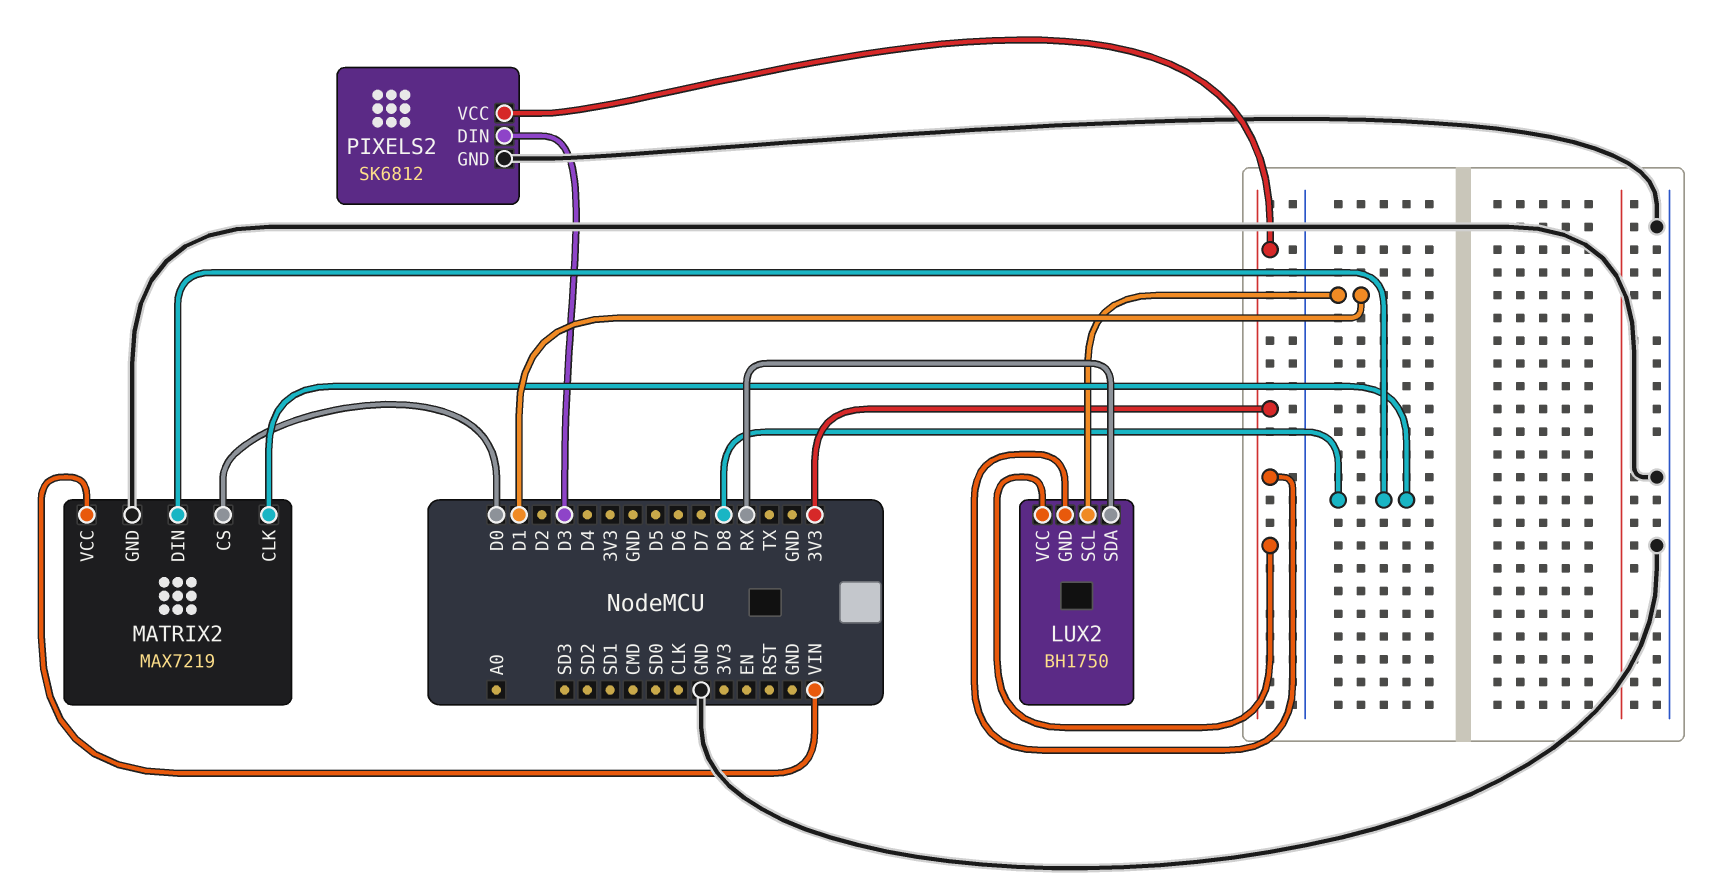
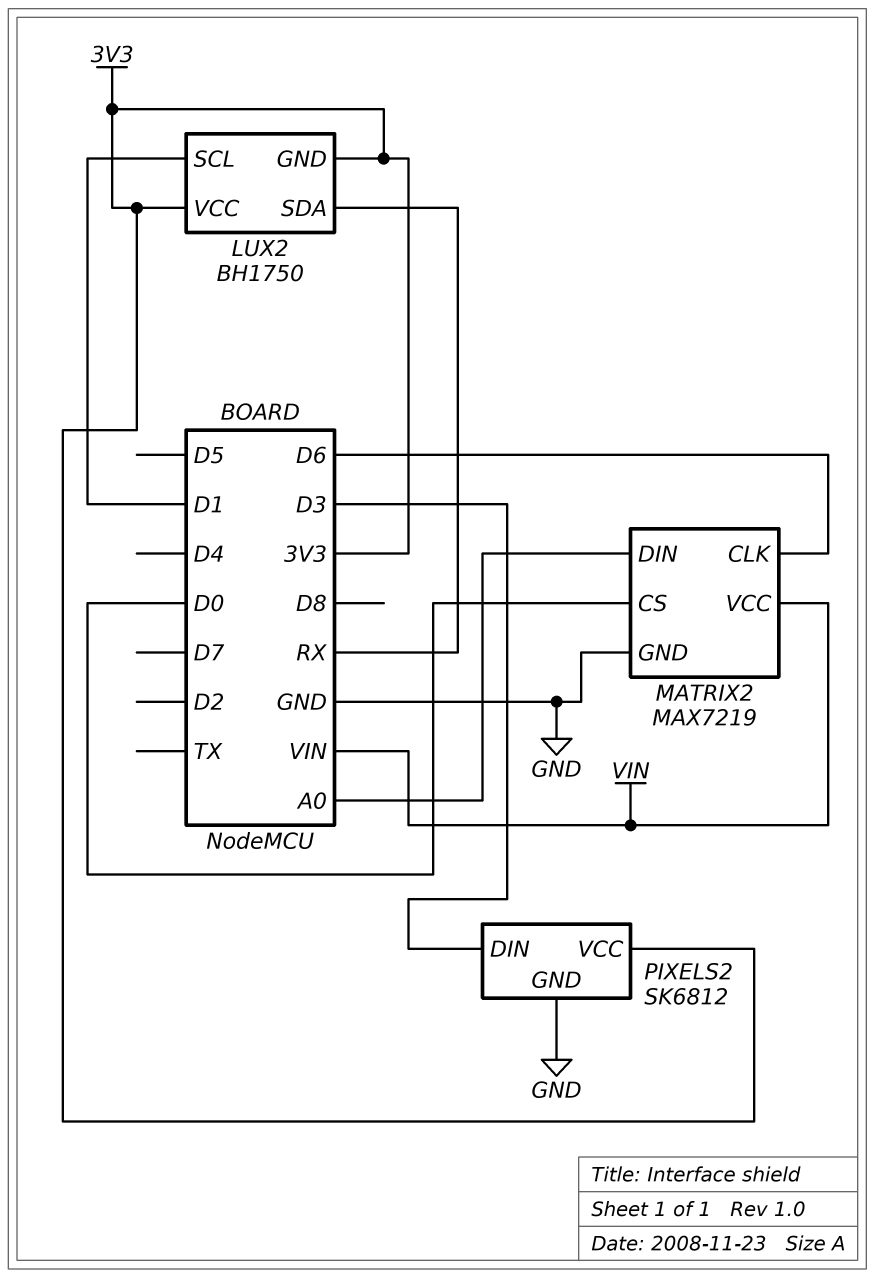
MATRIX2 pin CLK: D8 -> D6
MATRIX2 pin DIN: D8 -> A0

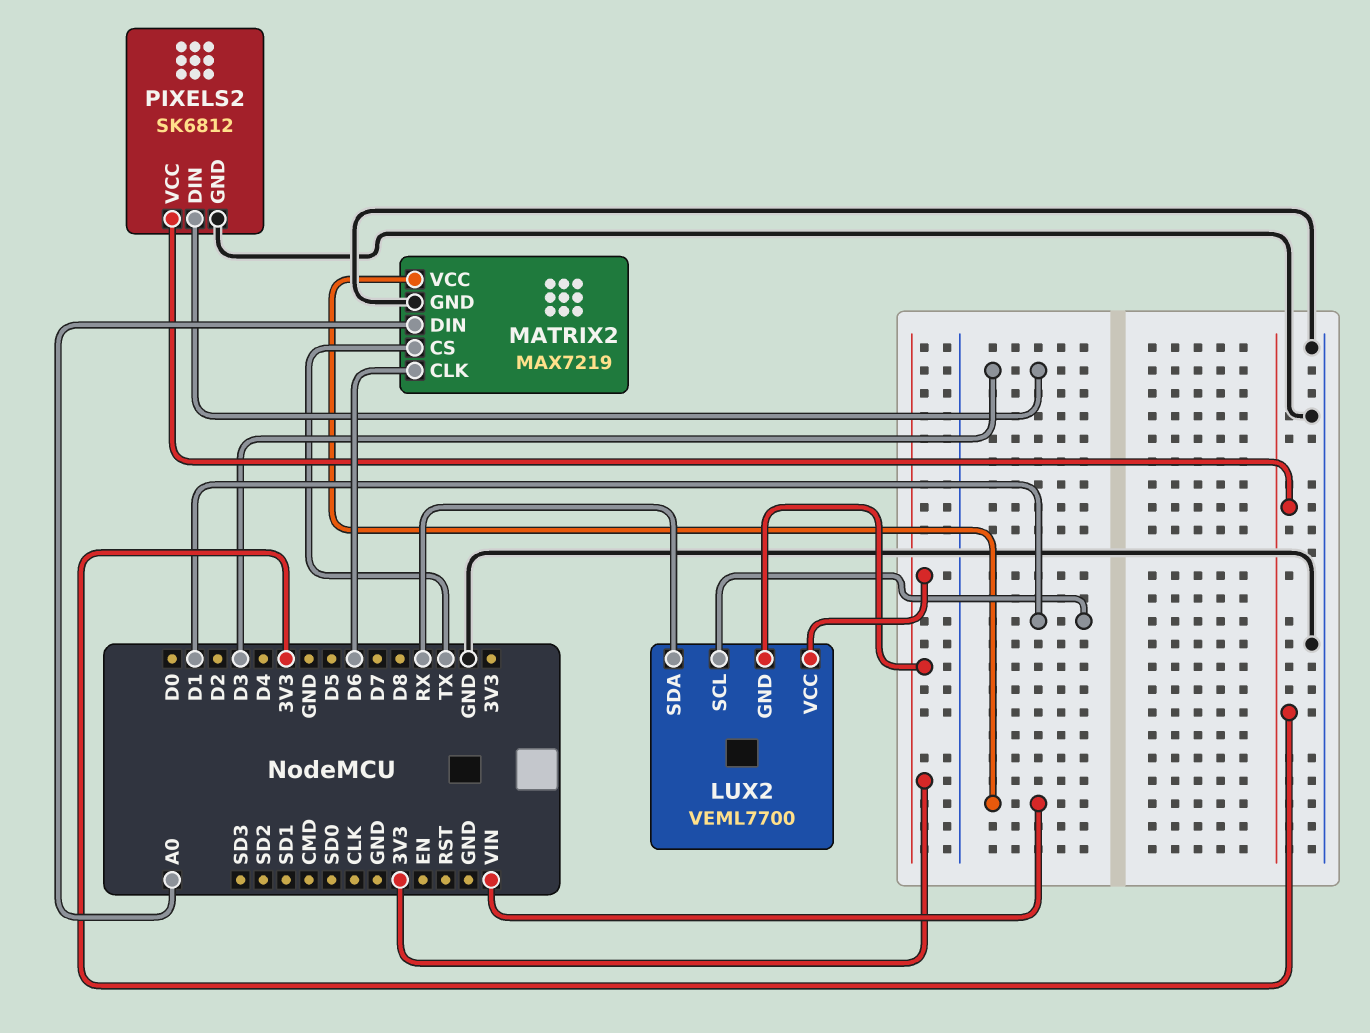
LUX2: BH1750 -> VEML7700
MATRIX2 pin CS: D0 -> TX

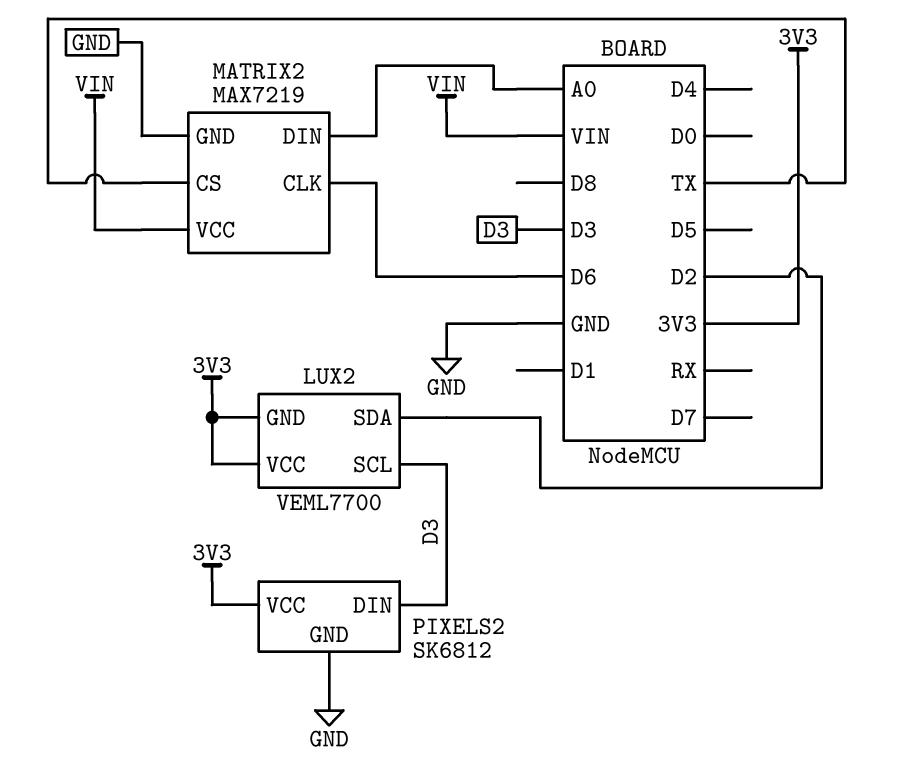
LUX2 pin SCL: D1 -> D3
LUX2 pin SDA: RX -> D2

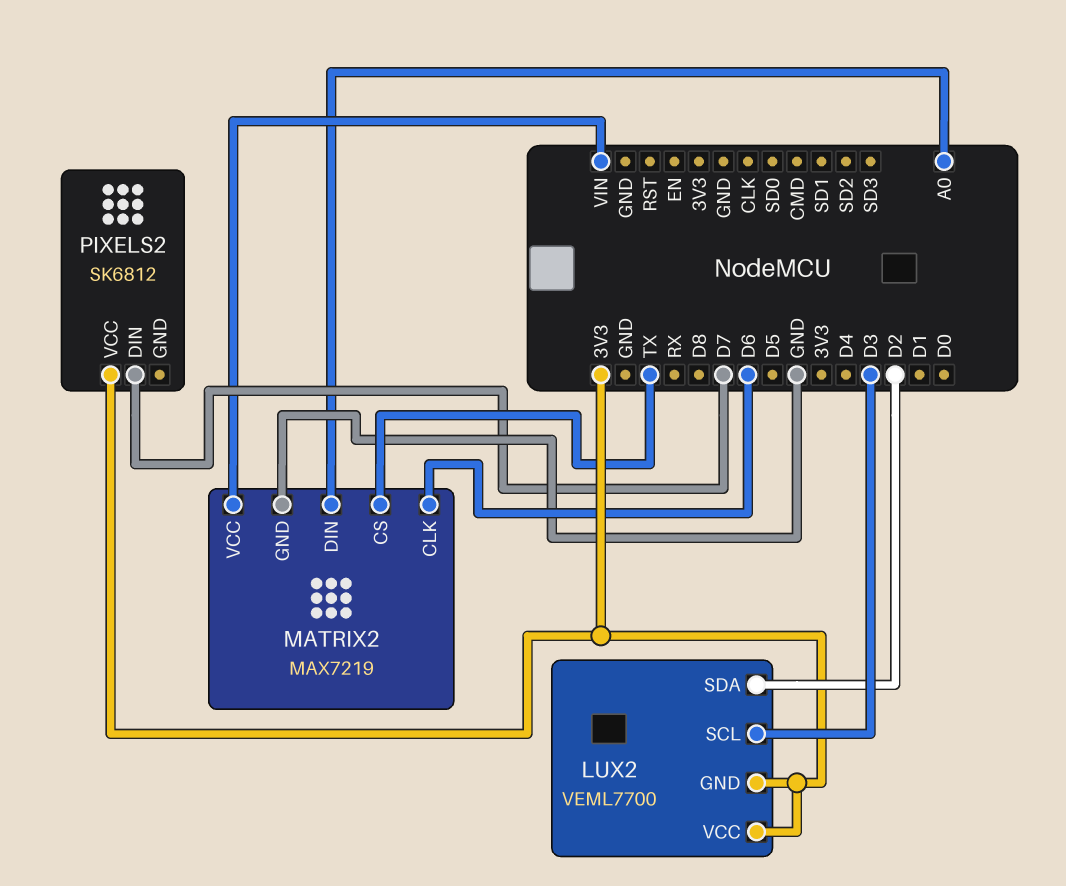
PIXELS2 pin DIN: D3 -> D7
PIXELS2 pin GND: GND -> none

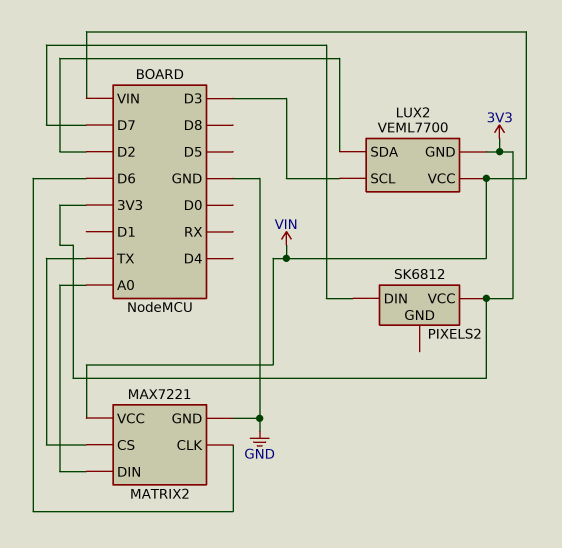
LUX2 pin VCC: 3V3 -> VIN
MATRIX2: MAX7219 -> MAX7221

